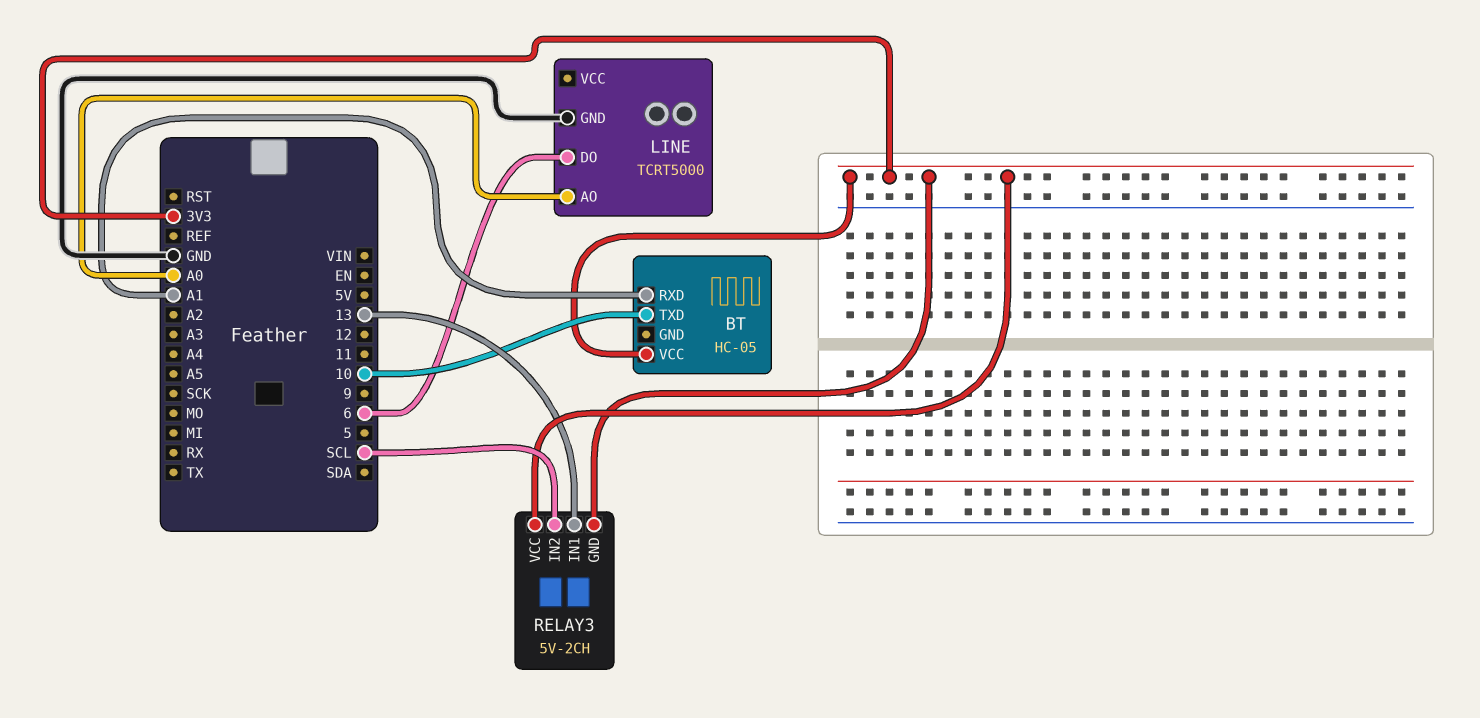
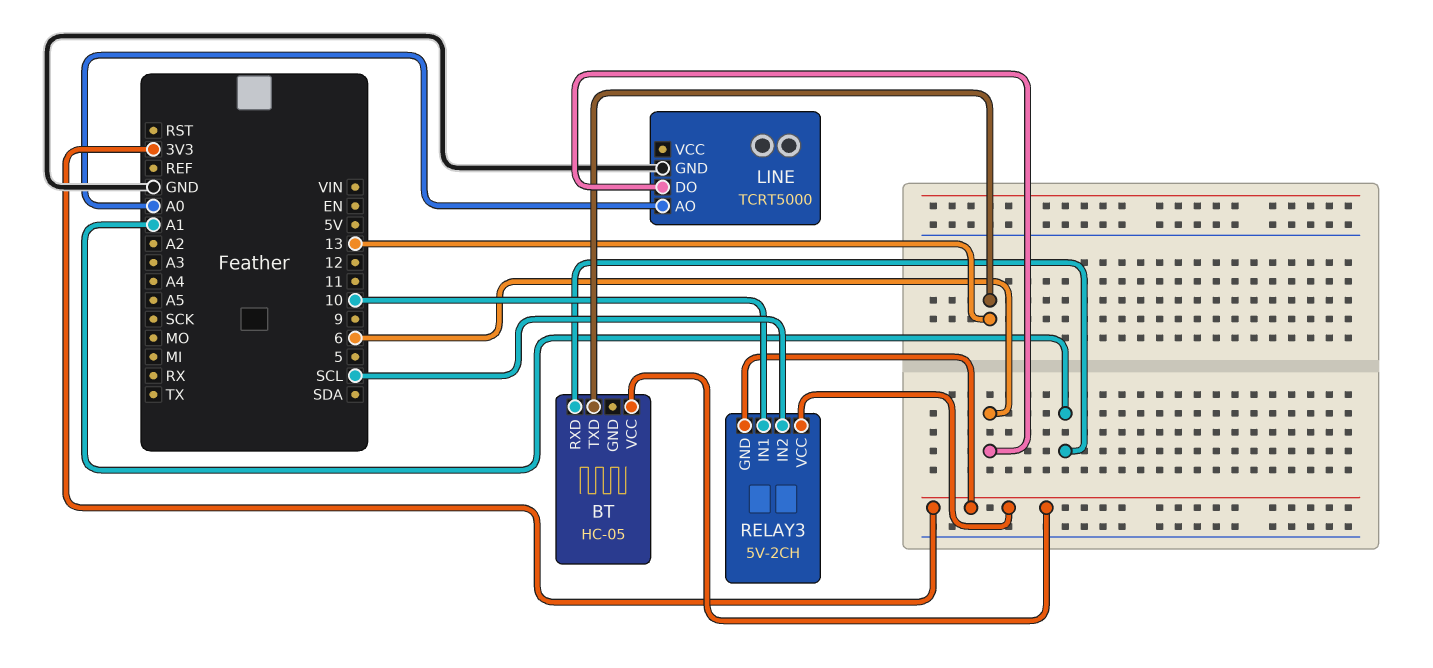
BT pin TXD: 10 -> 13
RELAY3 pin IN1: 13 -> 10

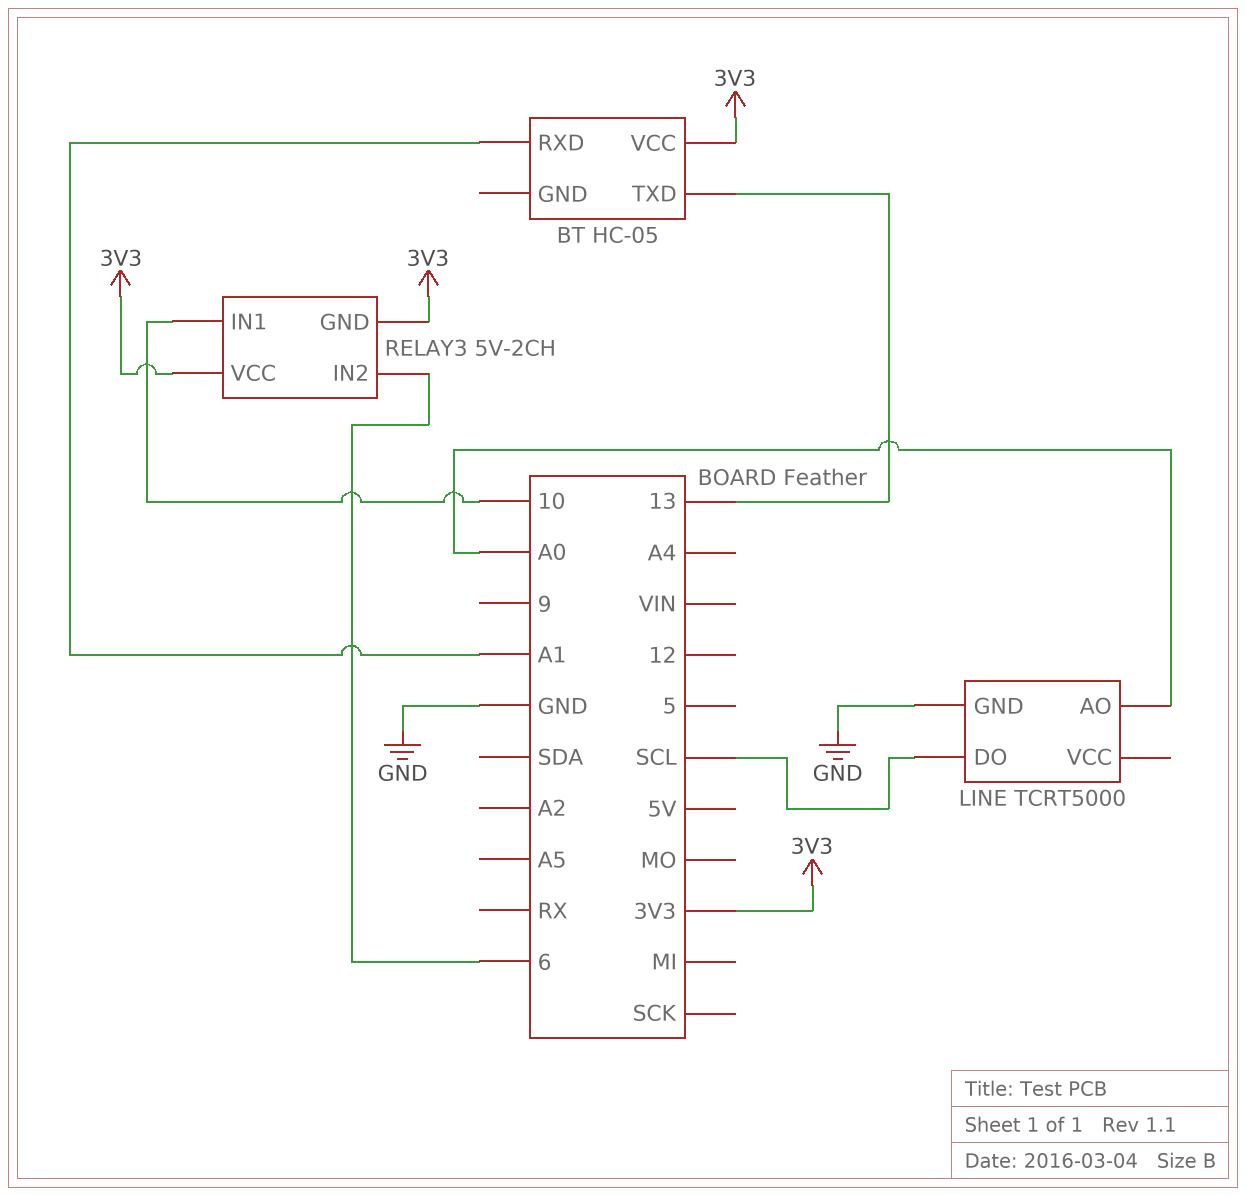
LINE pin DO: 6 -> SCL
RELAY3 pin IN2: SCL -> 6

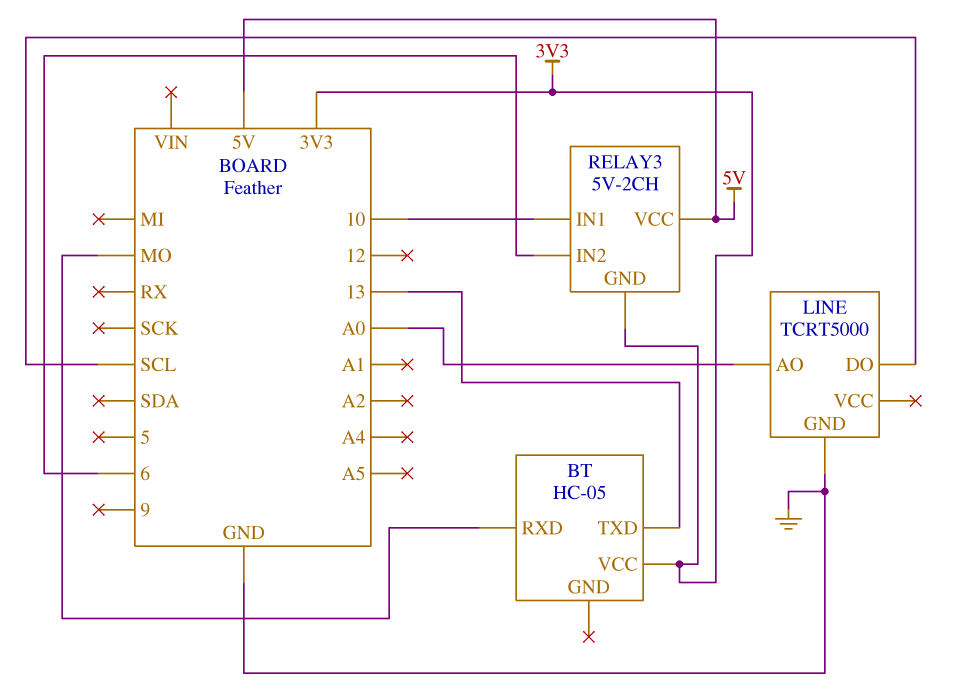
BT pin RXD: A1 -> MO
RELAY3 pin VCC: 3V3 -> 5V

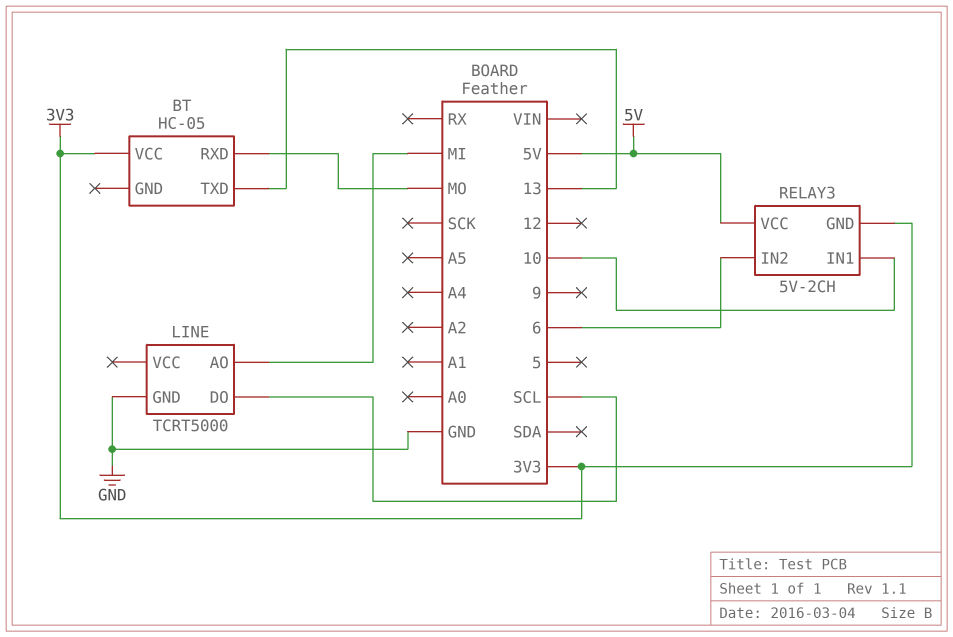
LINE pin AO: A0 -> MI

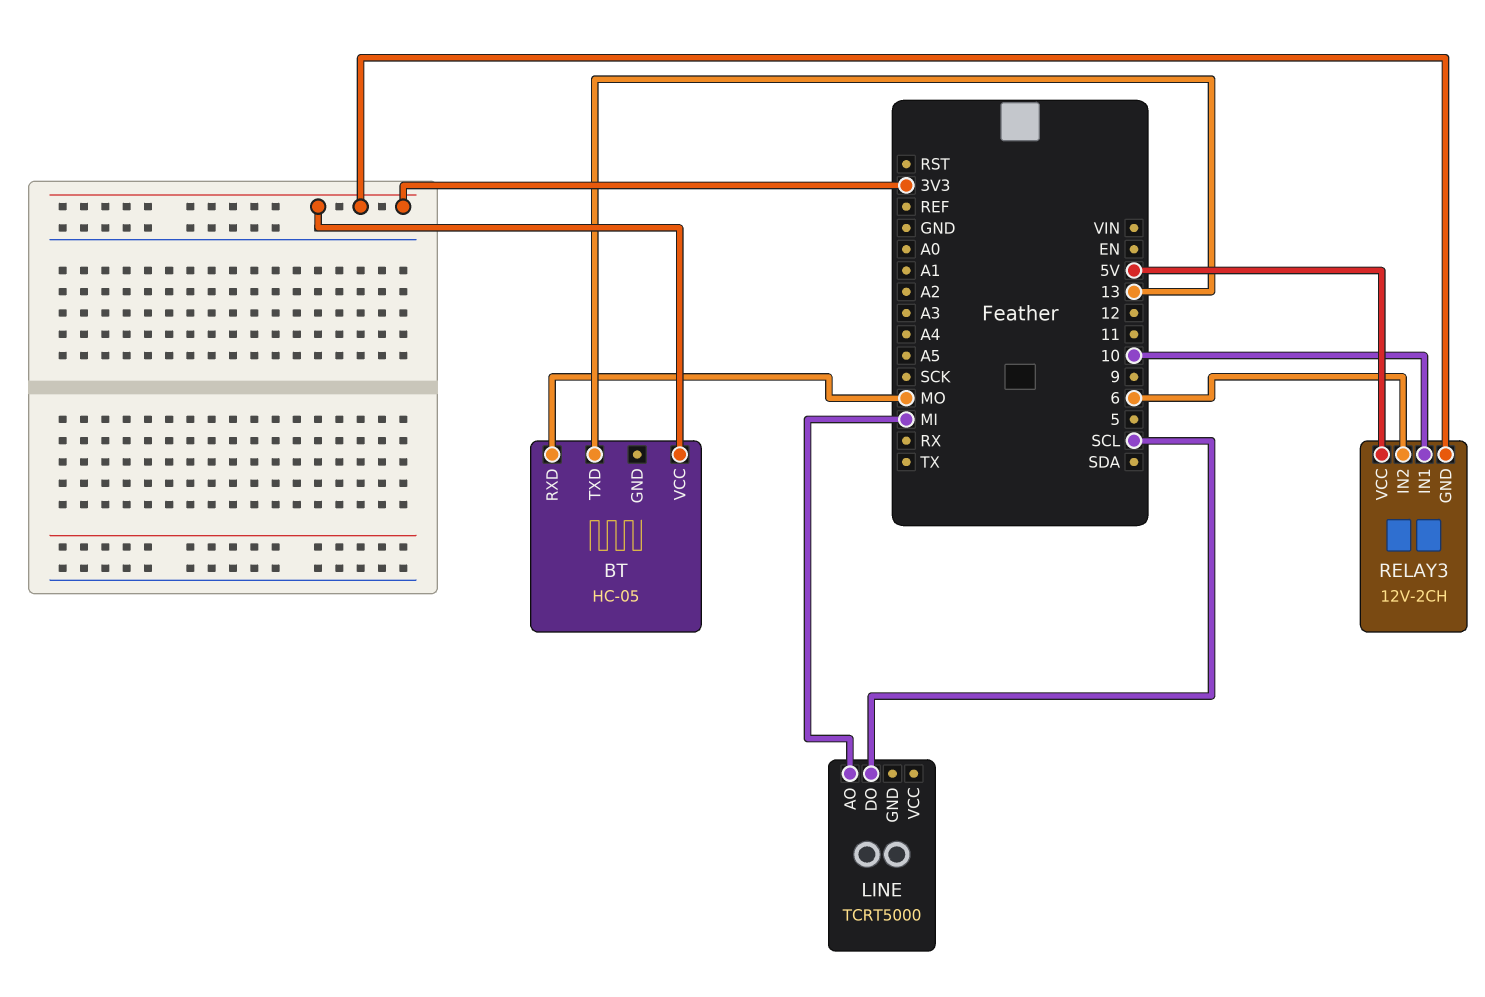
LINE pin GND: GND -> none
RELAY3: 5V-2CH -> 12V-2CH

